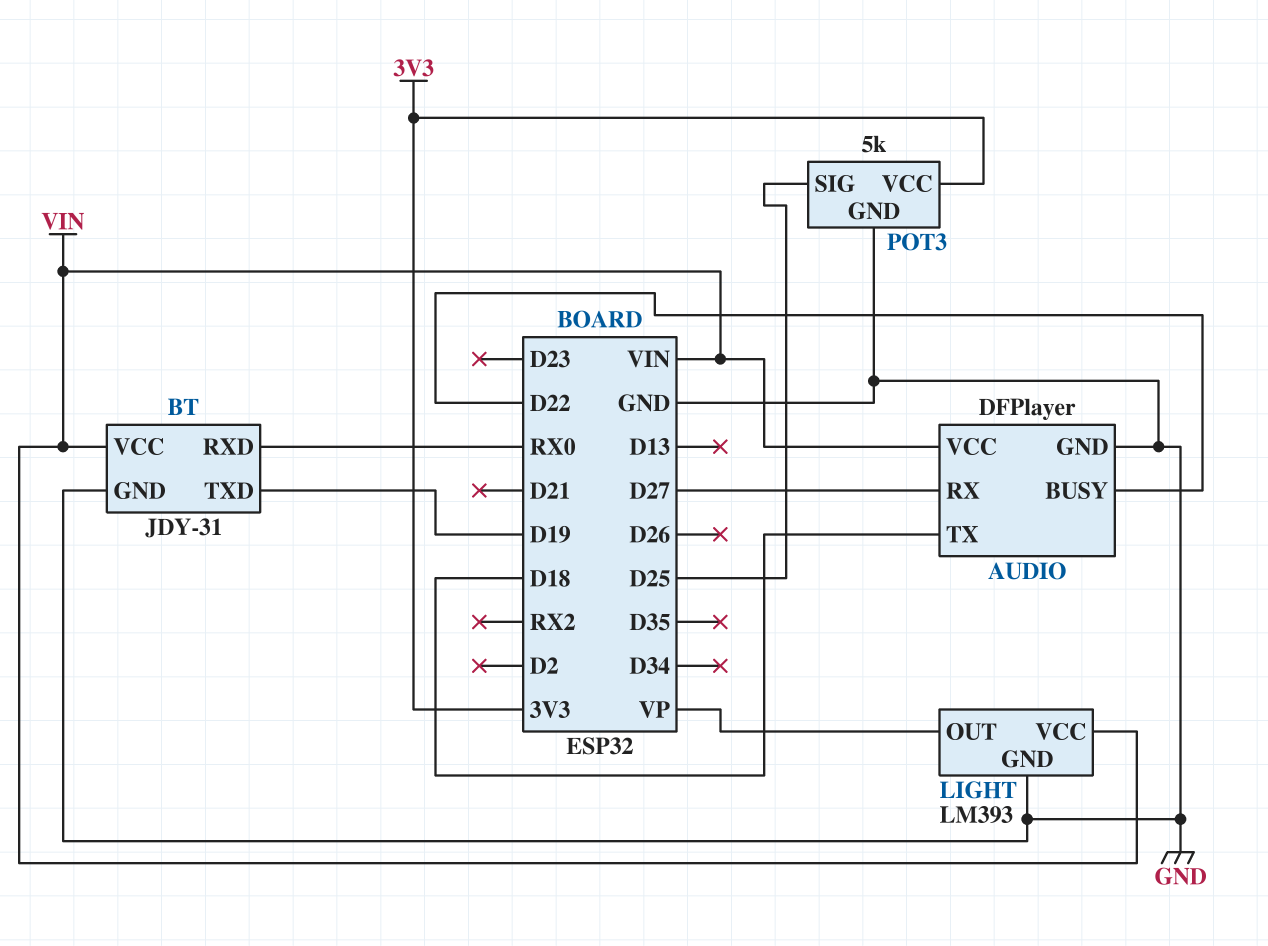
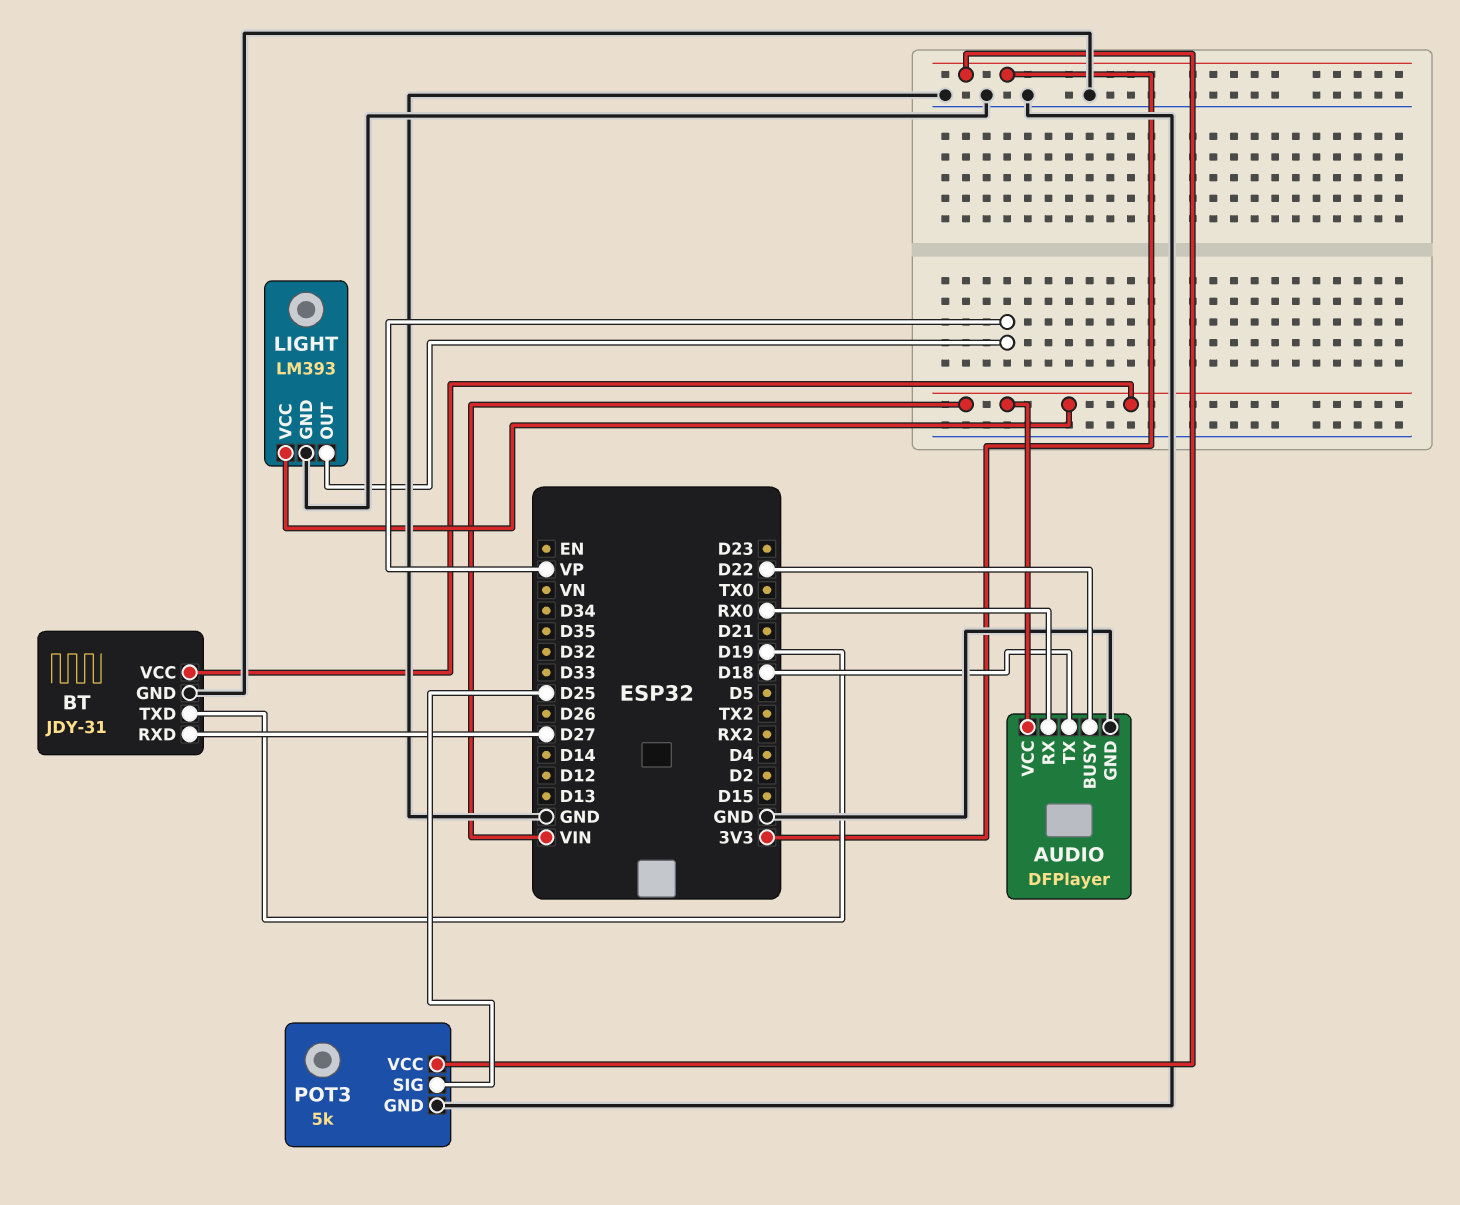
AUDIO pin RX: D27 -> RX0
BT pin RXD: RX0 -> D27

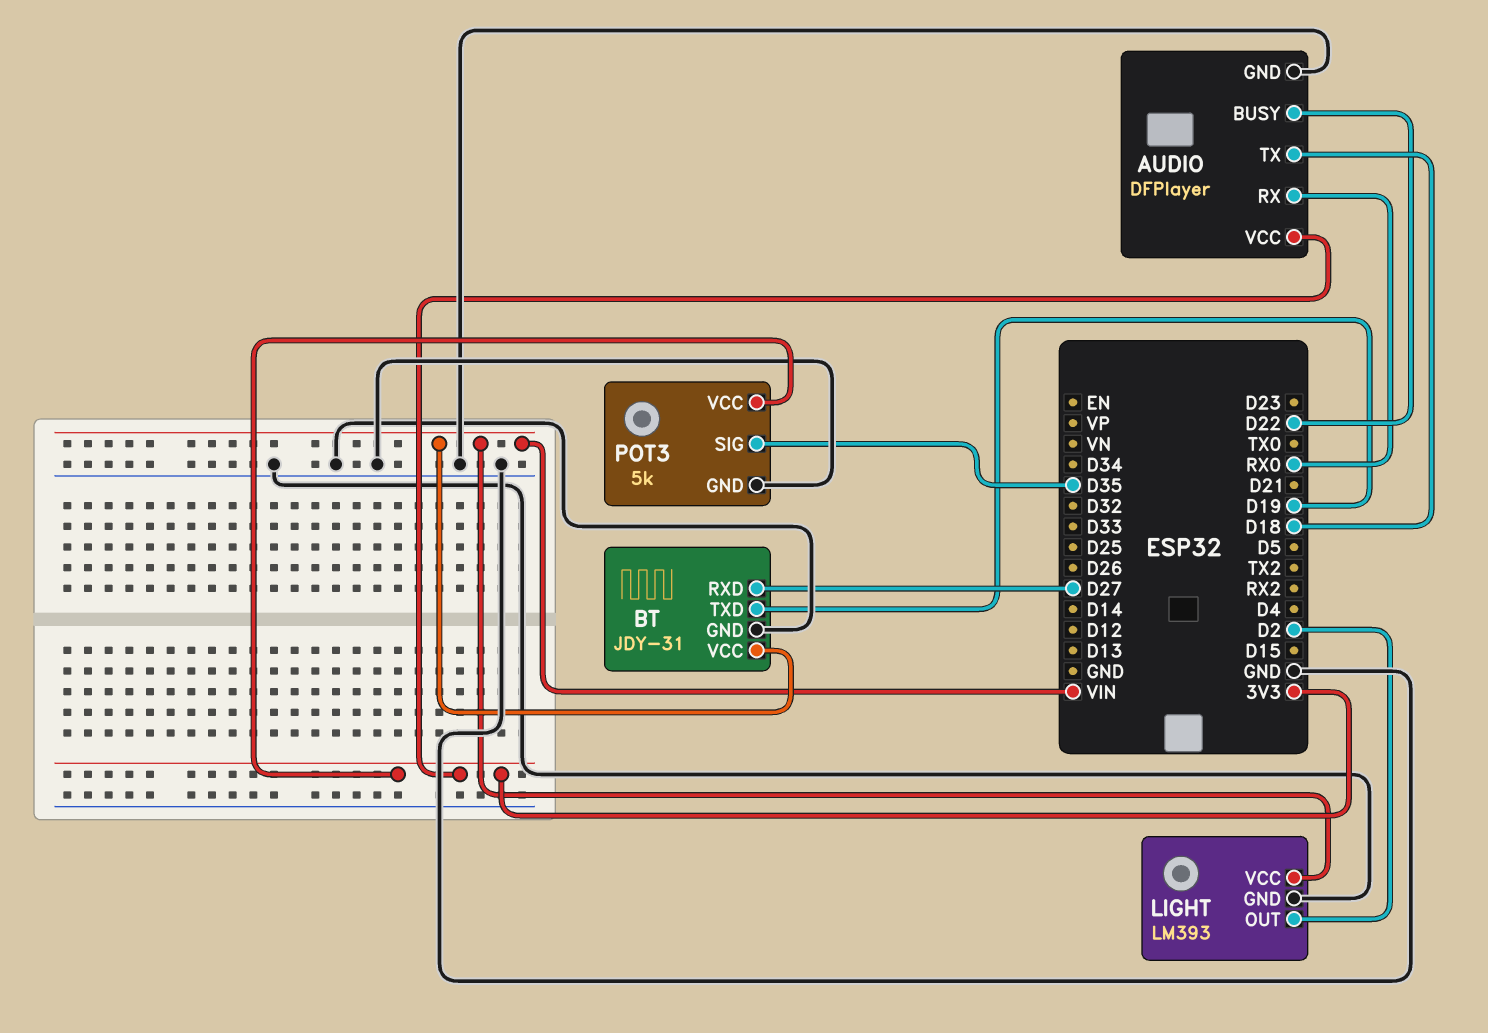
AUDIO pin VCC: VIN -> 3V3
LIGHT pin OUT: VP -> D2
POT3 pin SIG: D25 -> D35

